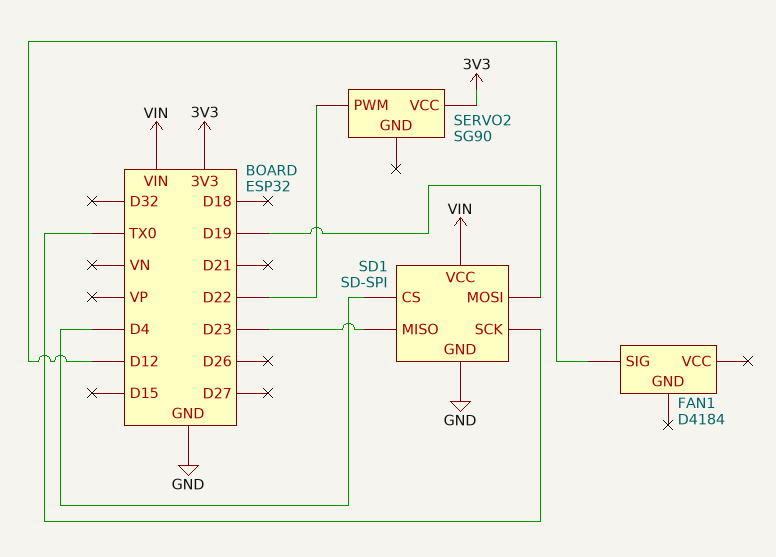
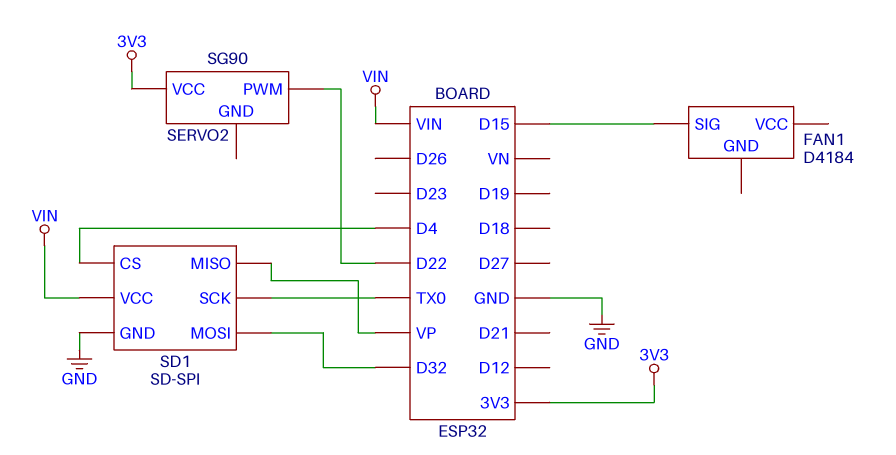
FAN1 pin SIG: D12 -> D15
SD1 pin MISO: D23 -> VP
SD1 pin MOSI: D19 -> D32

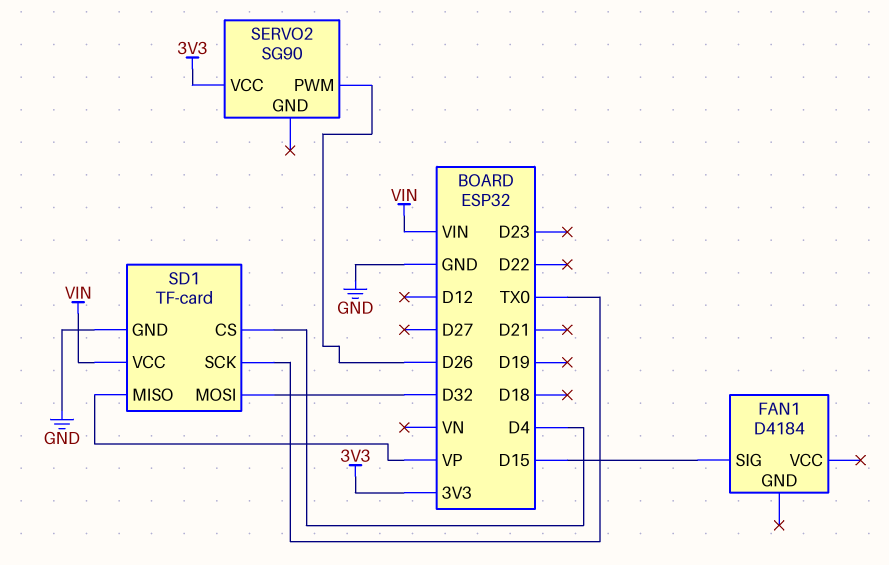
SD1: SD-SPI -> TF-card
SERVO2 pin PWM: D22 -> D26

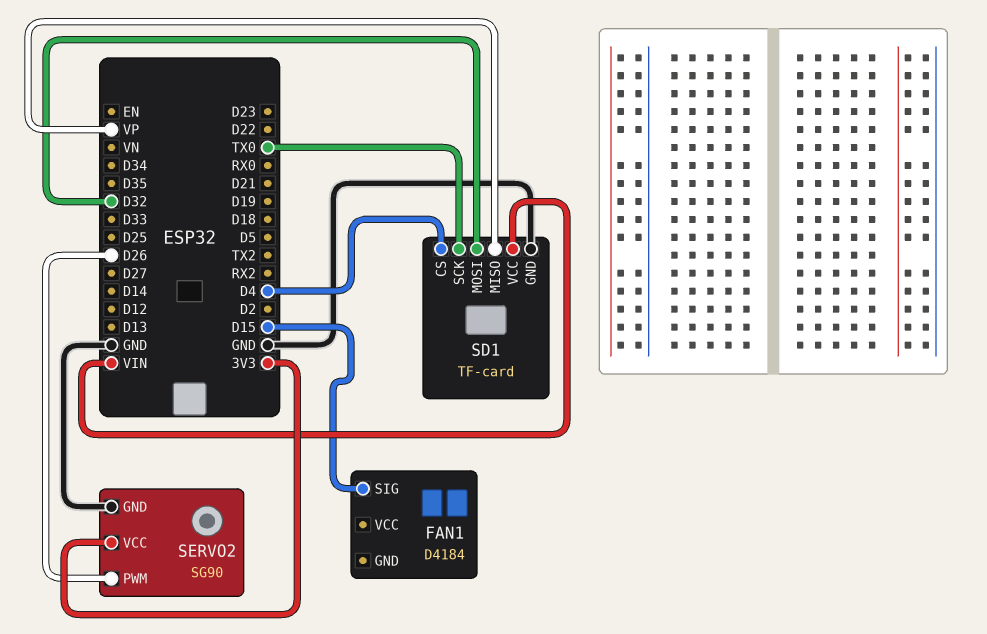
SERVO2 pin GND: none -> GND

